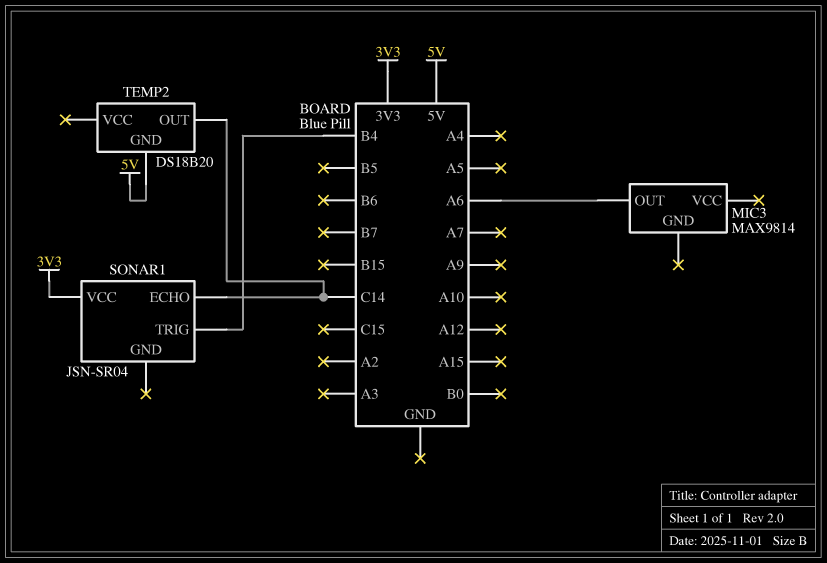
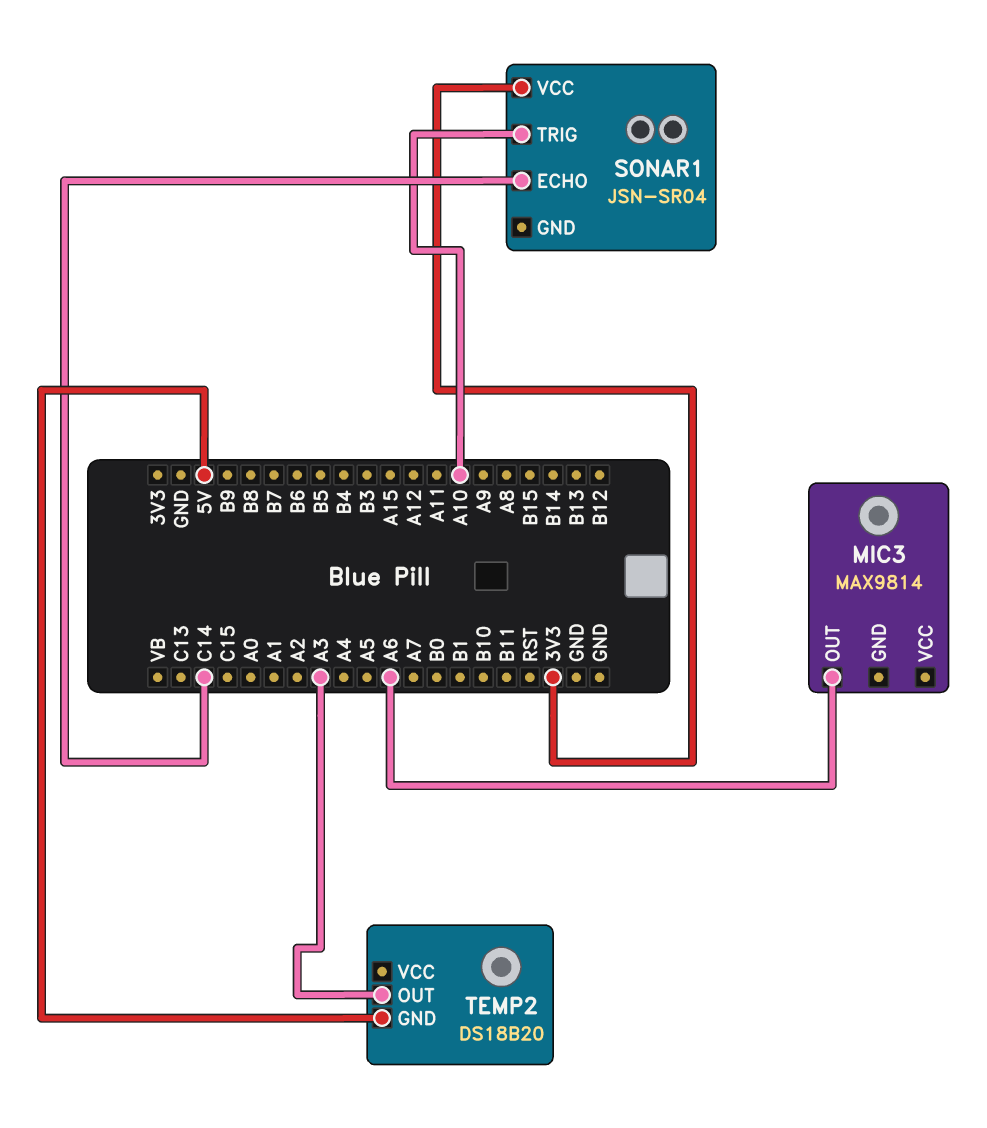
SONAR1 pin TRIG: B4 -> A10
TEMP2 pin OUT: C14 -> A3

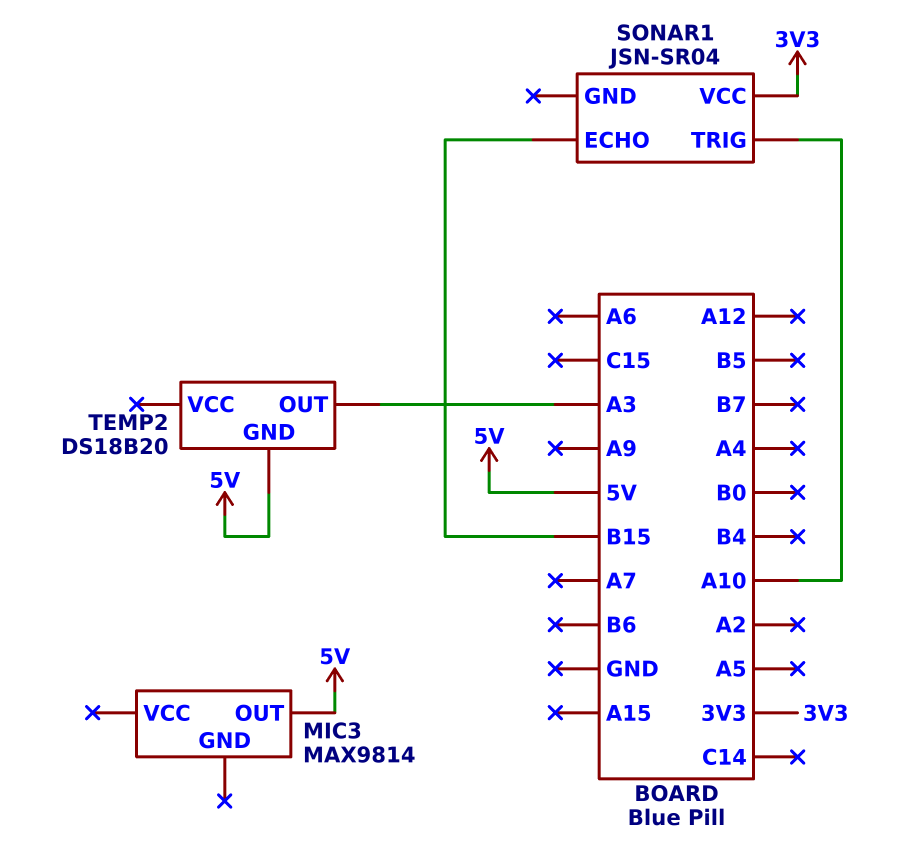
MIC3 pin OUT: A6 -> 5V
SONAR1 pin ECHO: C14 -> B15

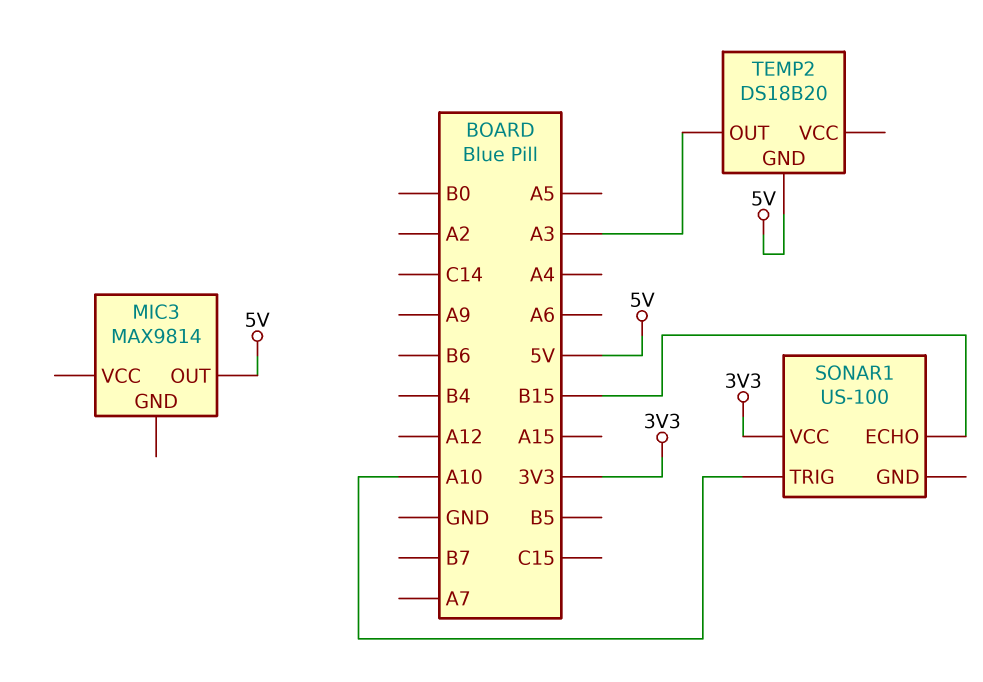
SONAR1: JSN-SR04 -> US-100

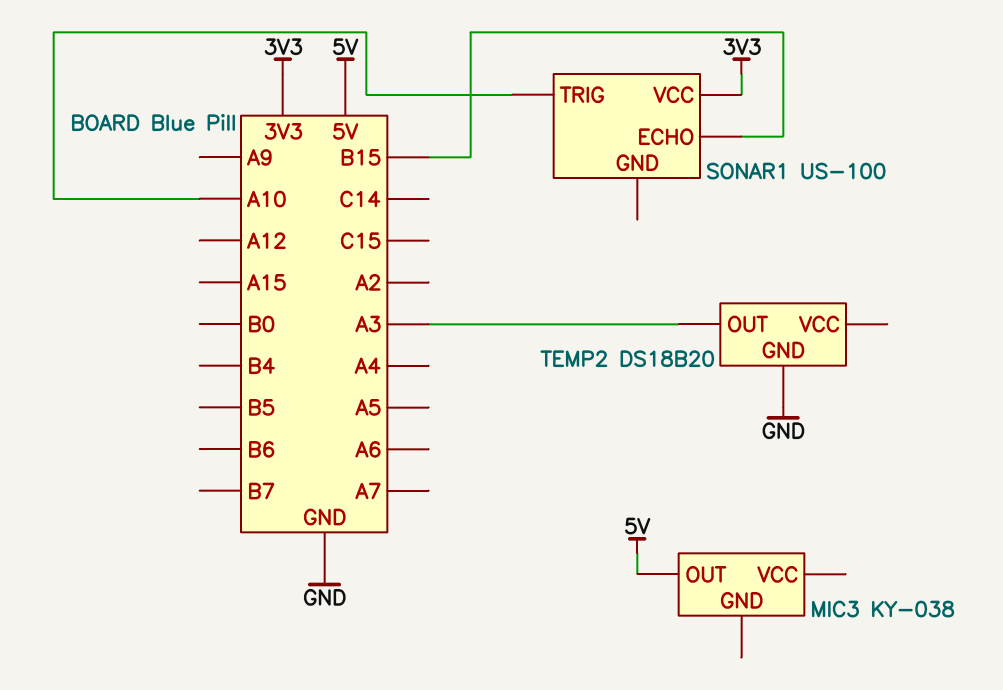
MIC3: MAX9814 -> KY-038
TEMP2 pin GND: 5V -> GND

